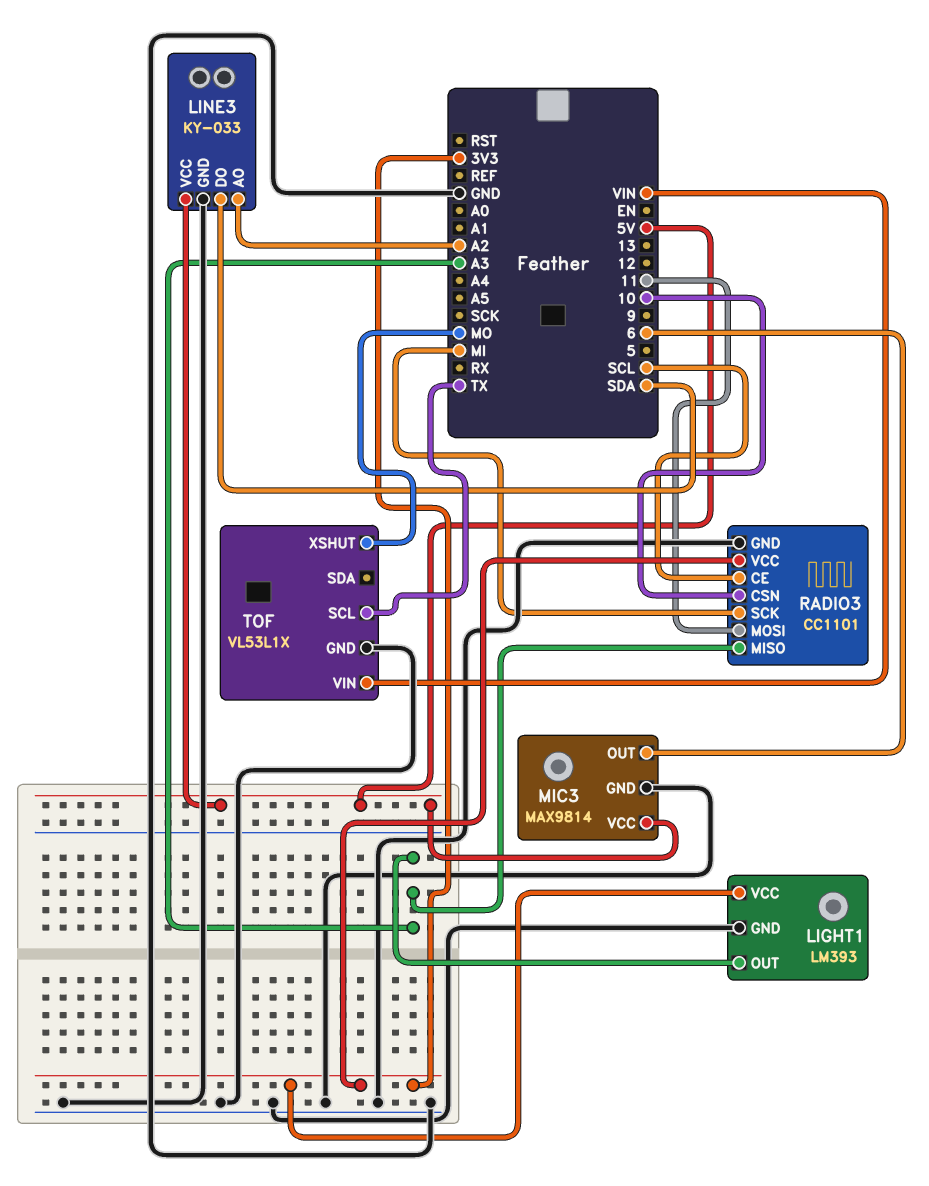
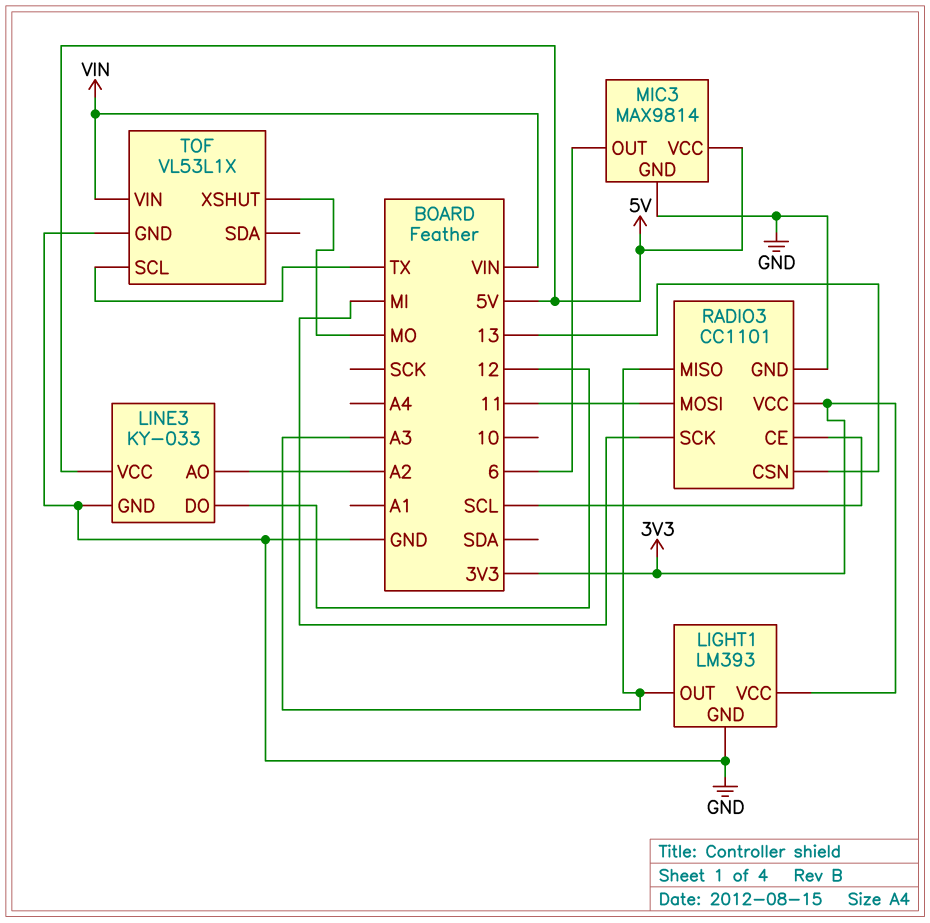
LINE3 pin DO: SDA -> 12
RADIO3 pin CSN: 10 -> 13

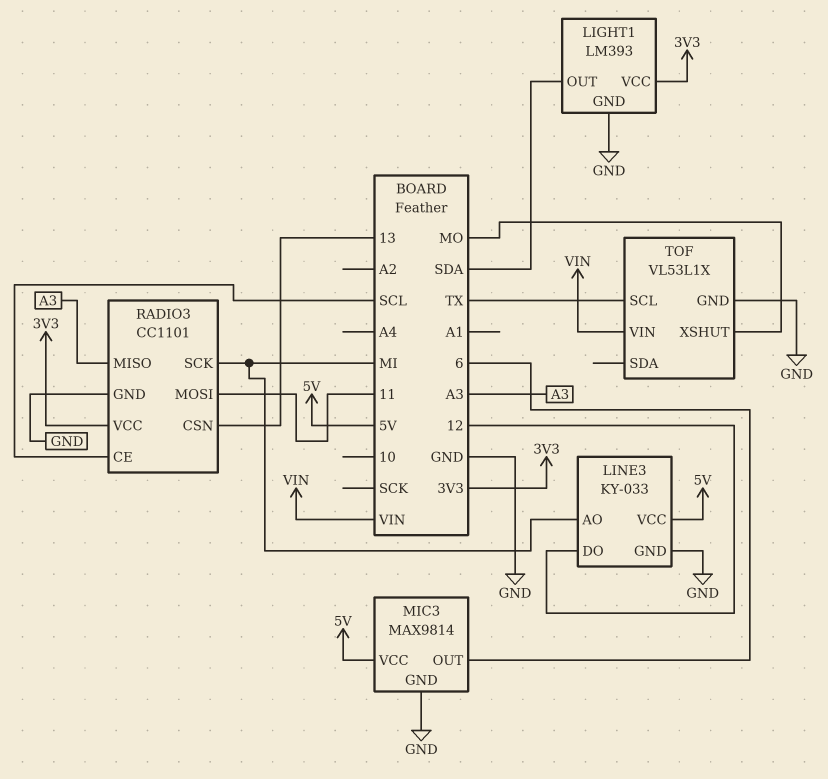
LIGHT1 pin OUT: A3 -> SDA
LINE3 pin AO: A2 -> MI

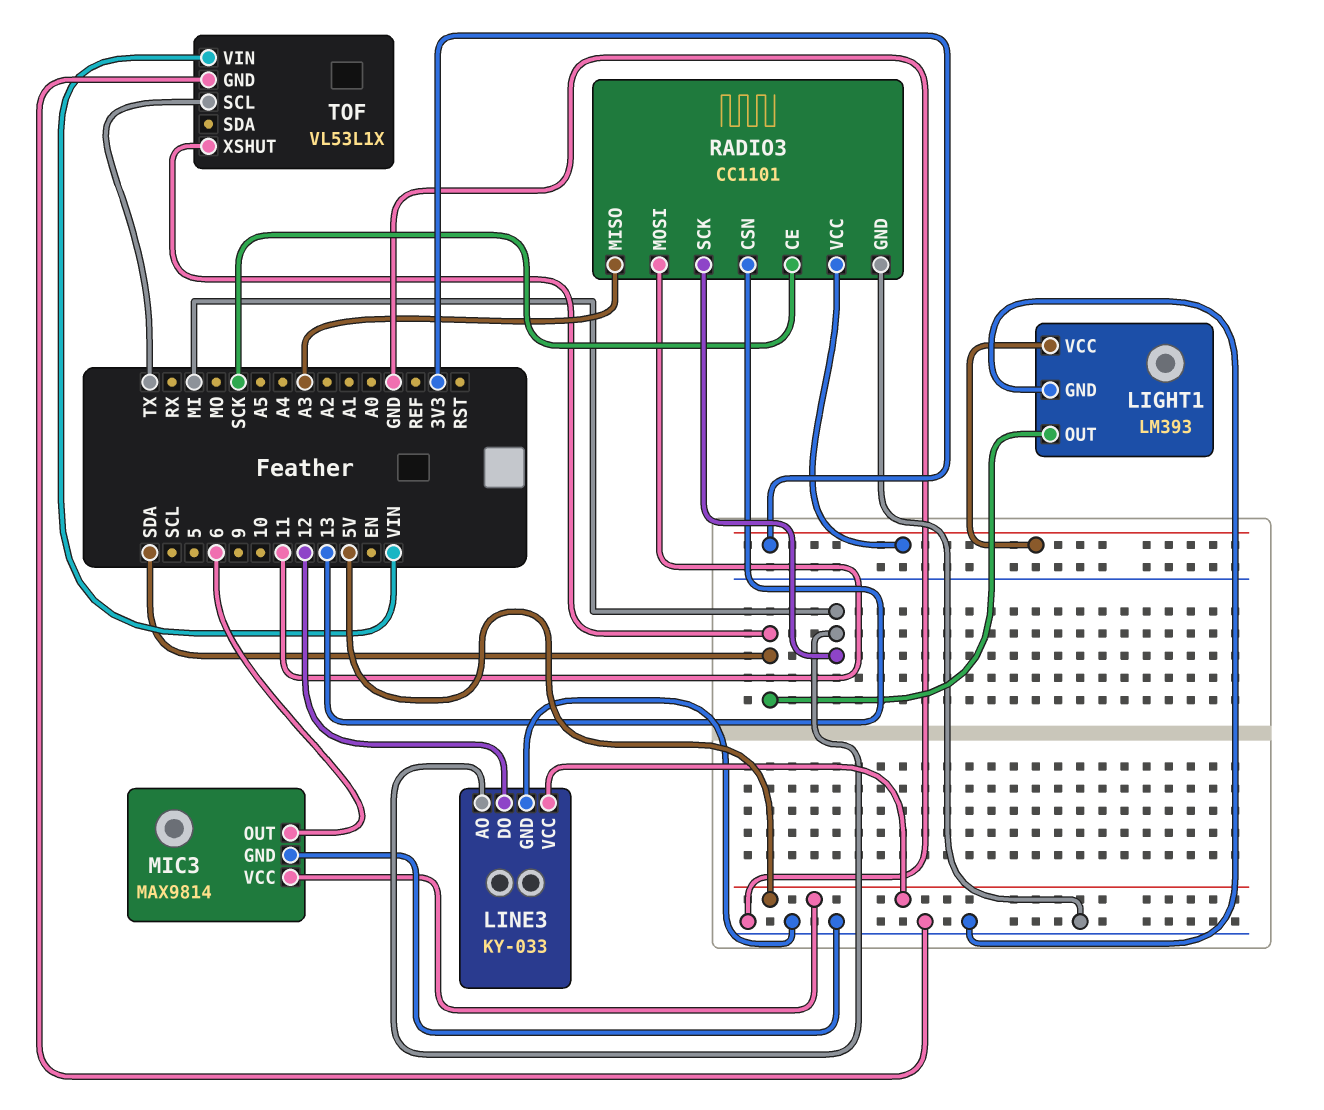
RADIO3 pin CE: SCL -> SCK
TOF pin XSHUT: MO -> SDA

